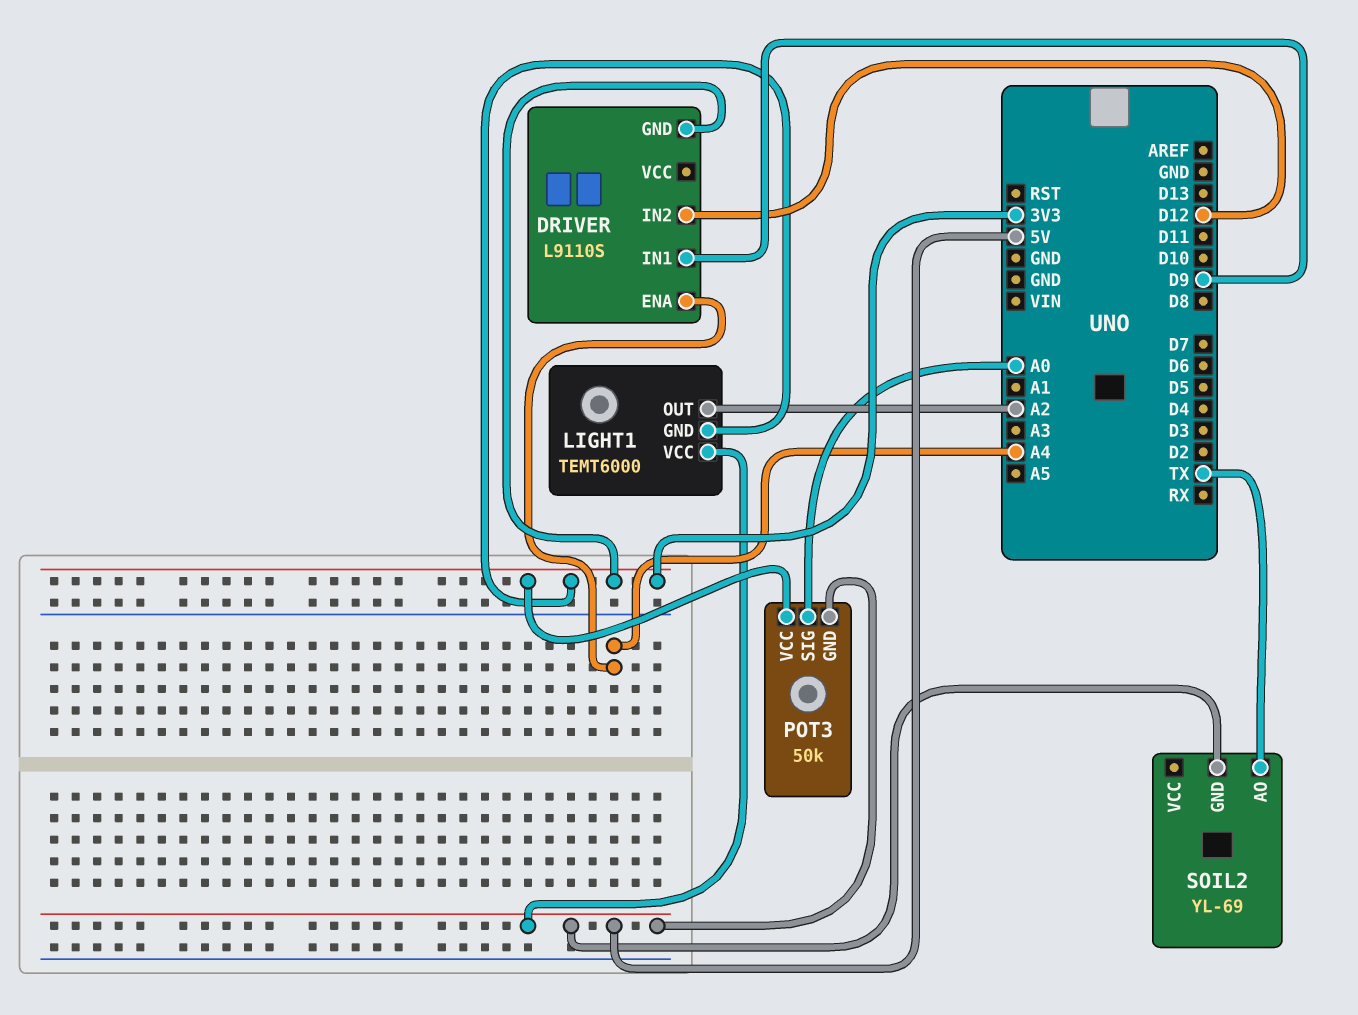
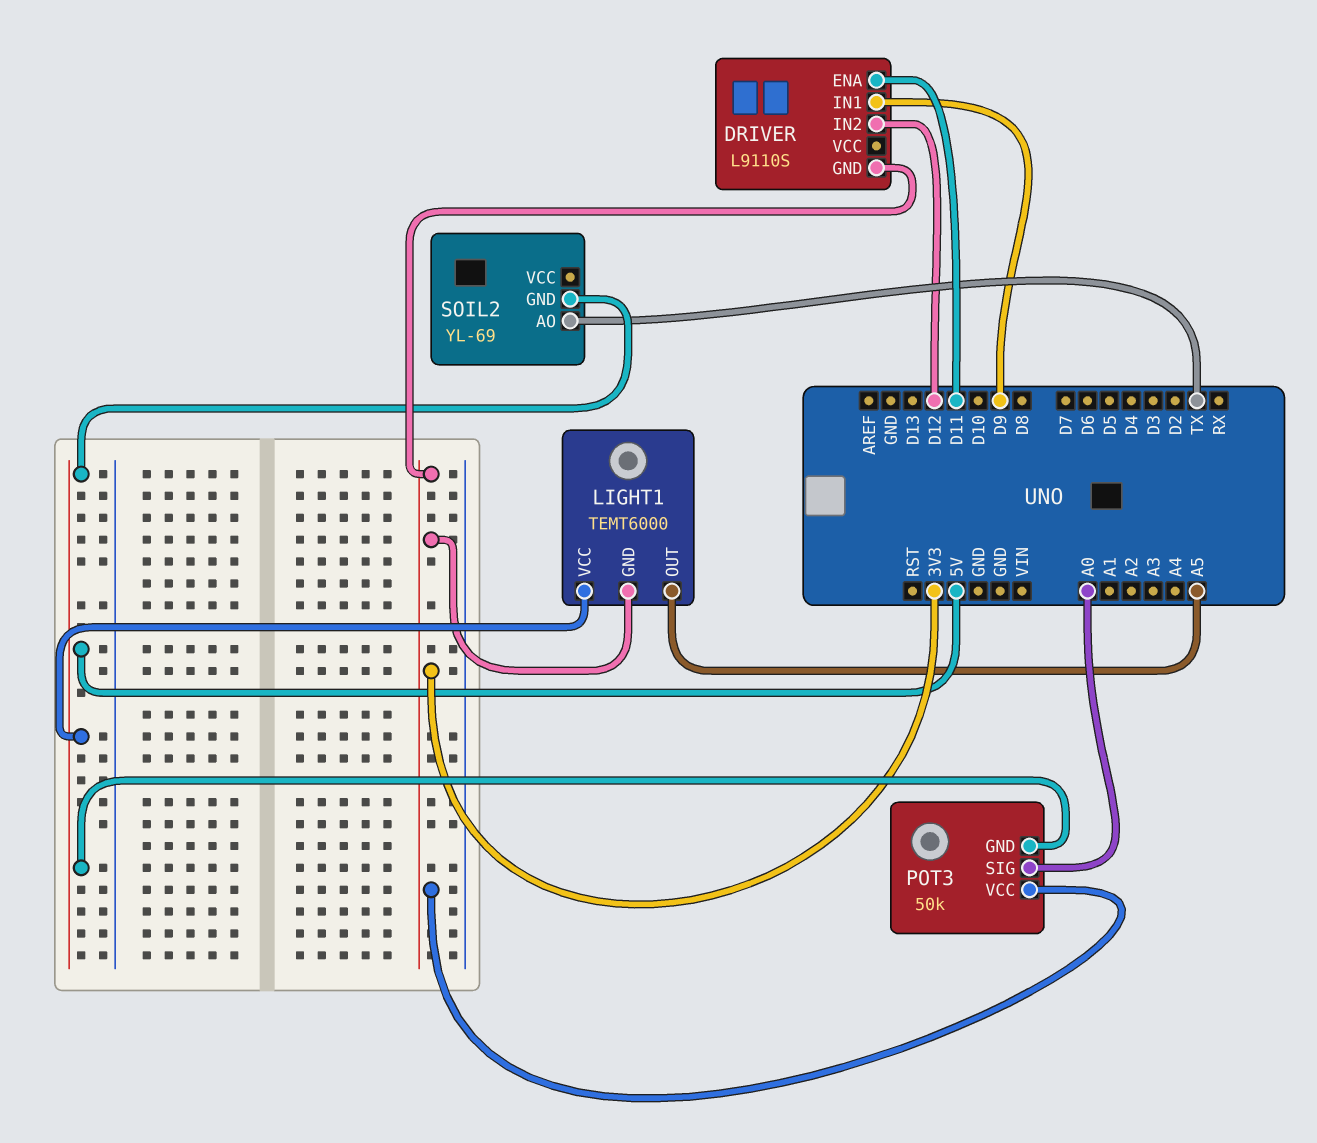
DRIVER pin ENA: A4 -> D11
LIGHT1 pin OUT: A2 -> A5

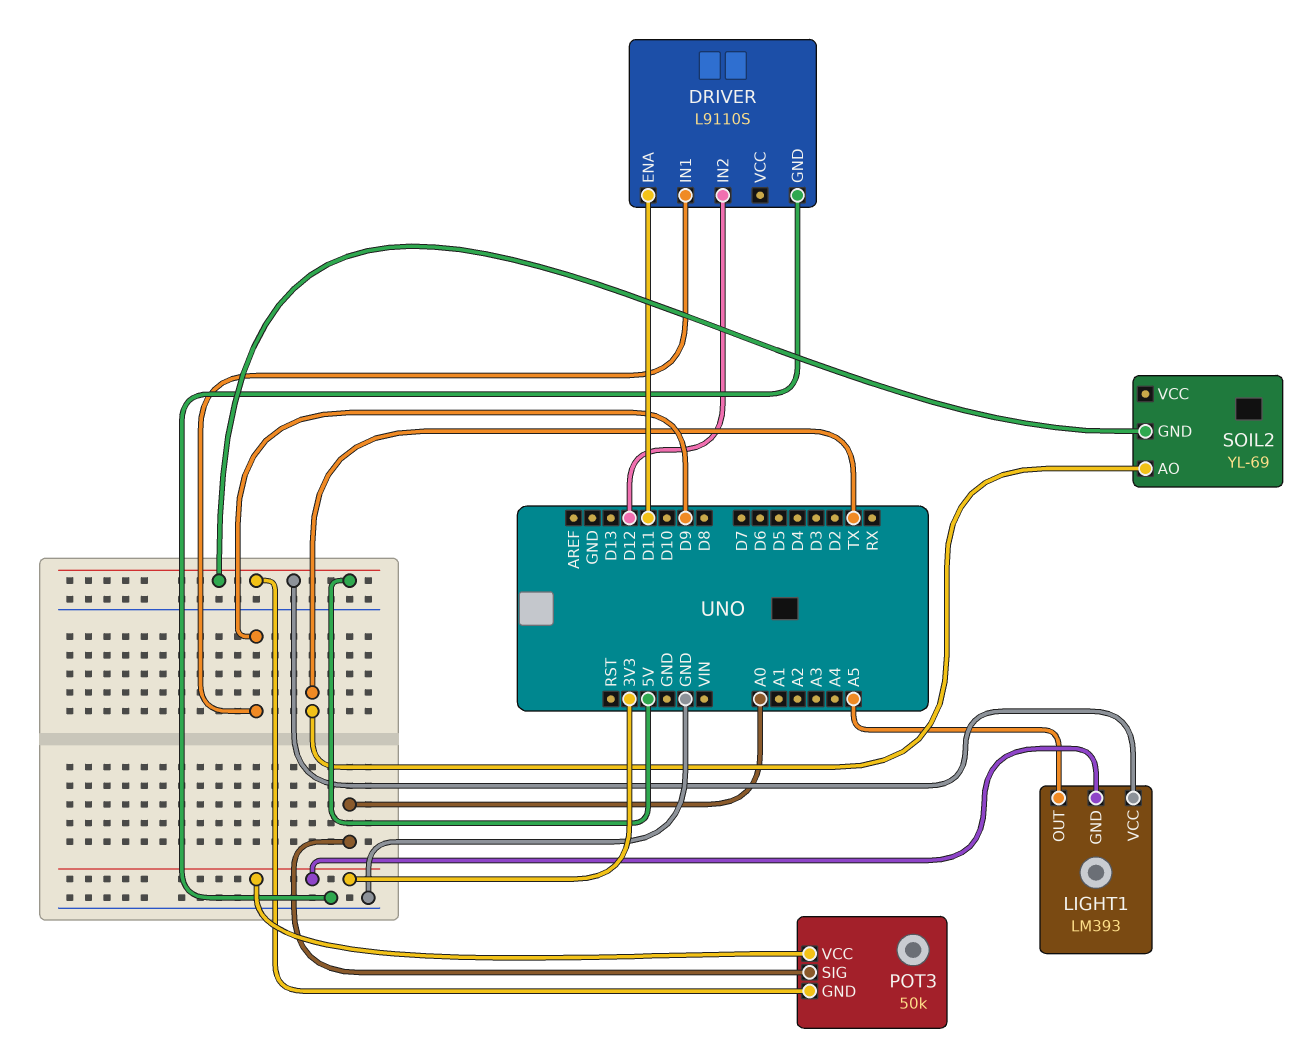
DRIVER pin GND: 3V3 -> GND
LIGHT1: TEMT6000 -> LM393

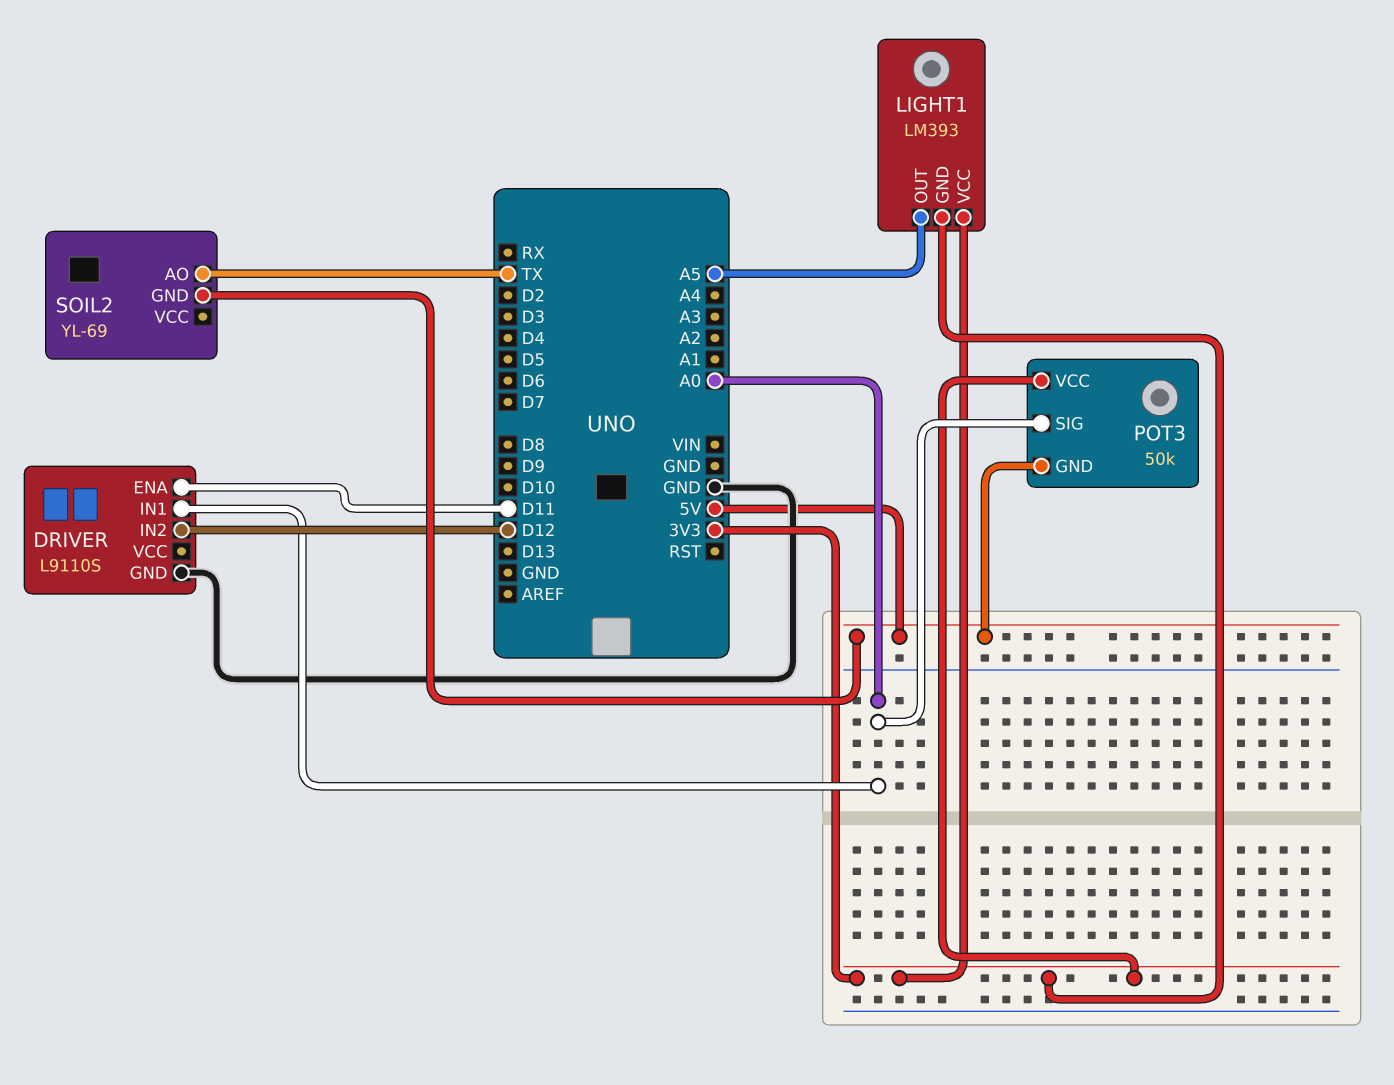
DRIVER pin IN1: D9 -> A0
LIGHT1 pin VCC: 5V -> 3V3

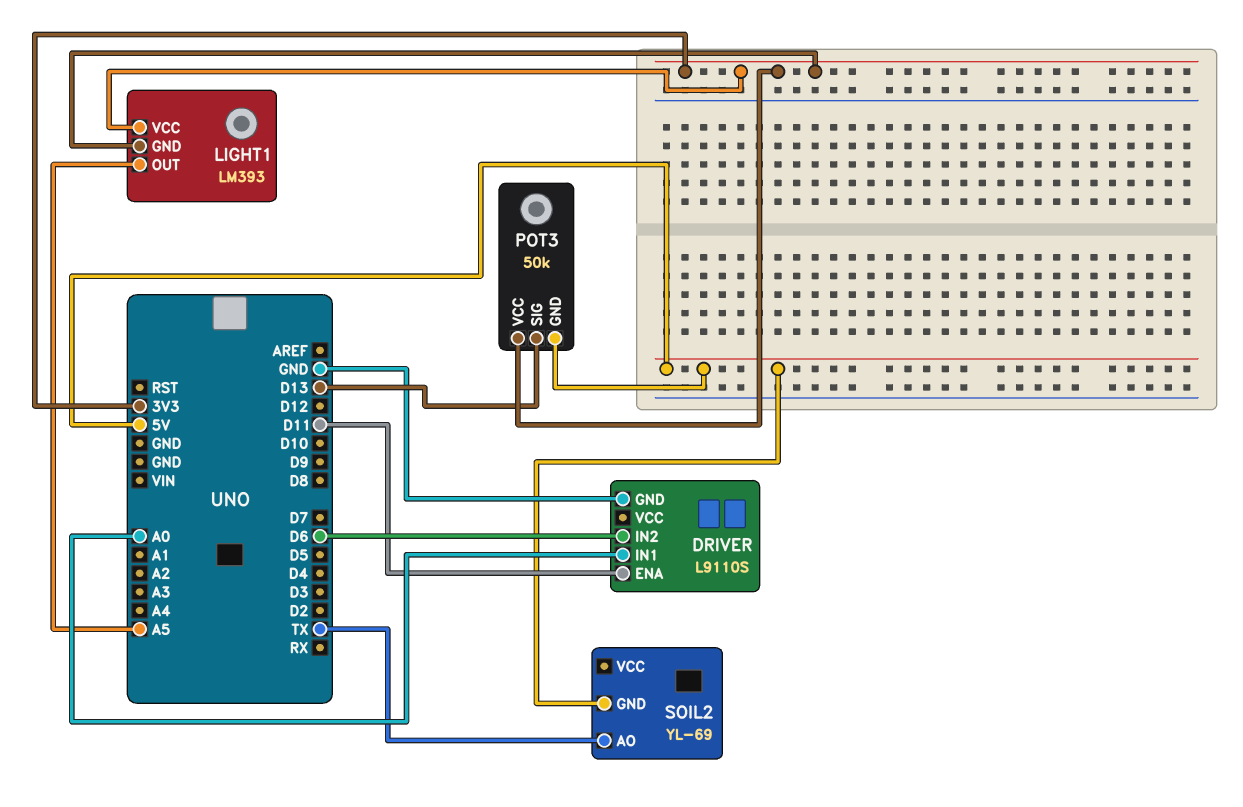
DRIVER pin IN2: D12 -> D6
POT3 pin SIG: A0 -> D13

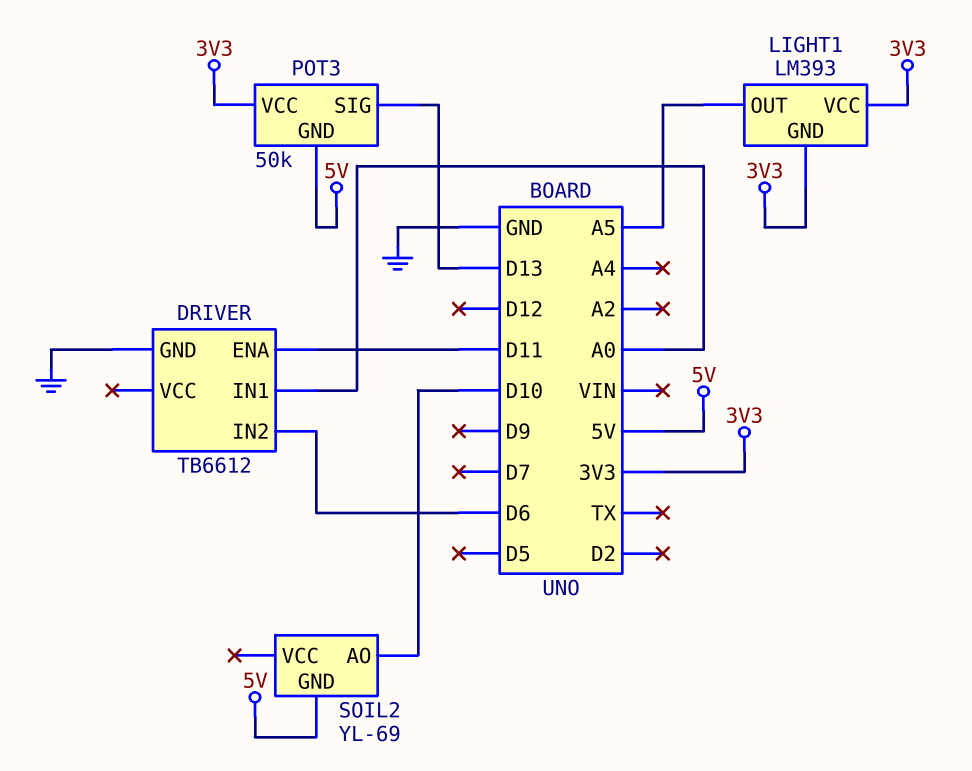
DRIVER: L9110S -> TB6612
SOIL2 pin AO: TX -> D10

